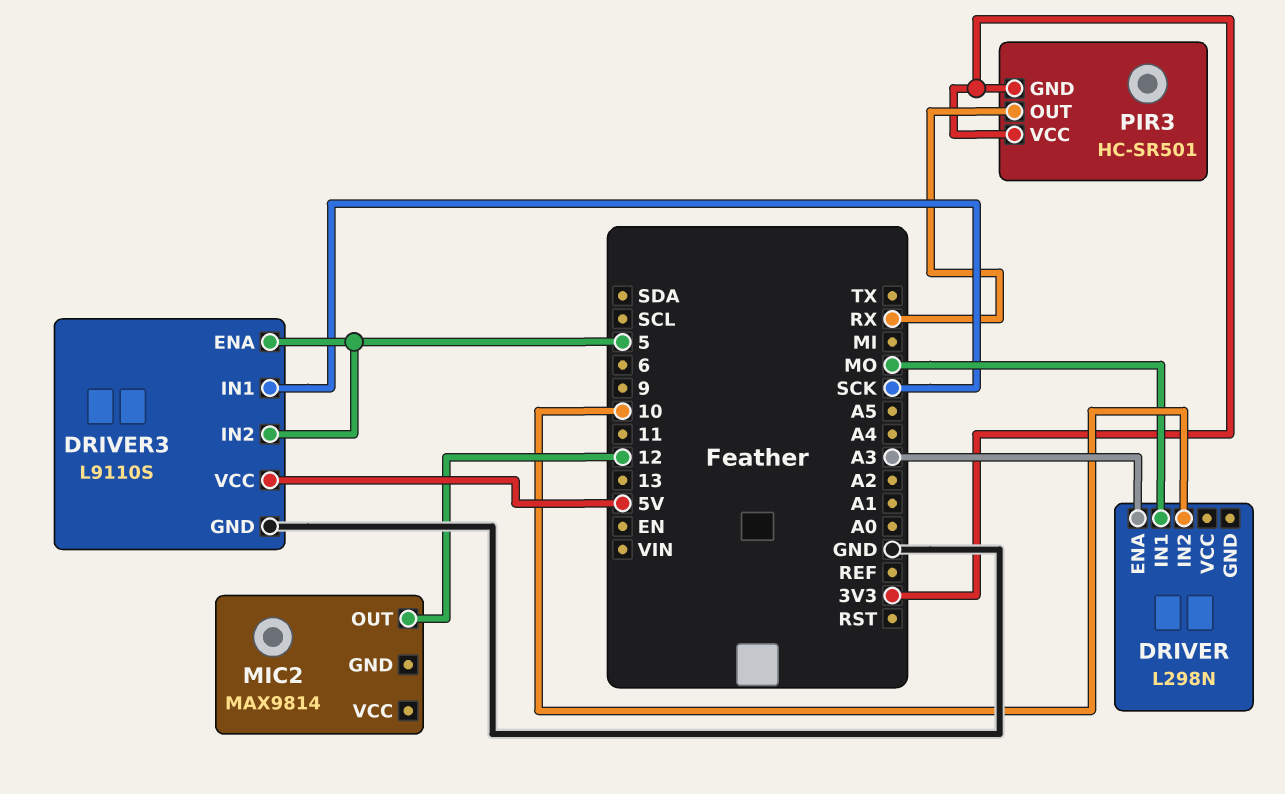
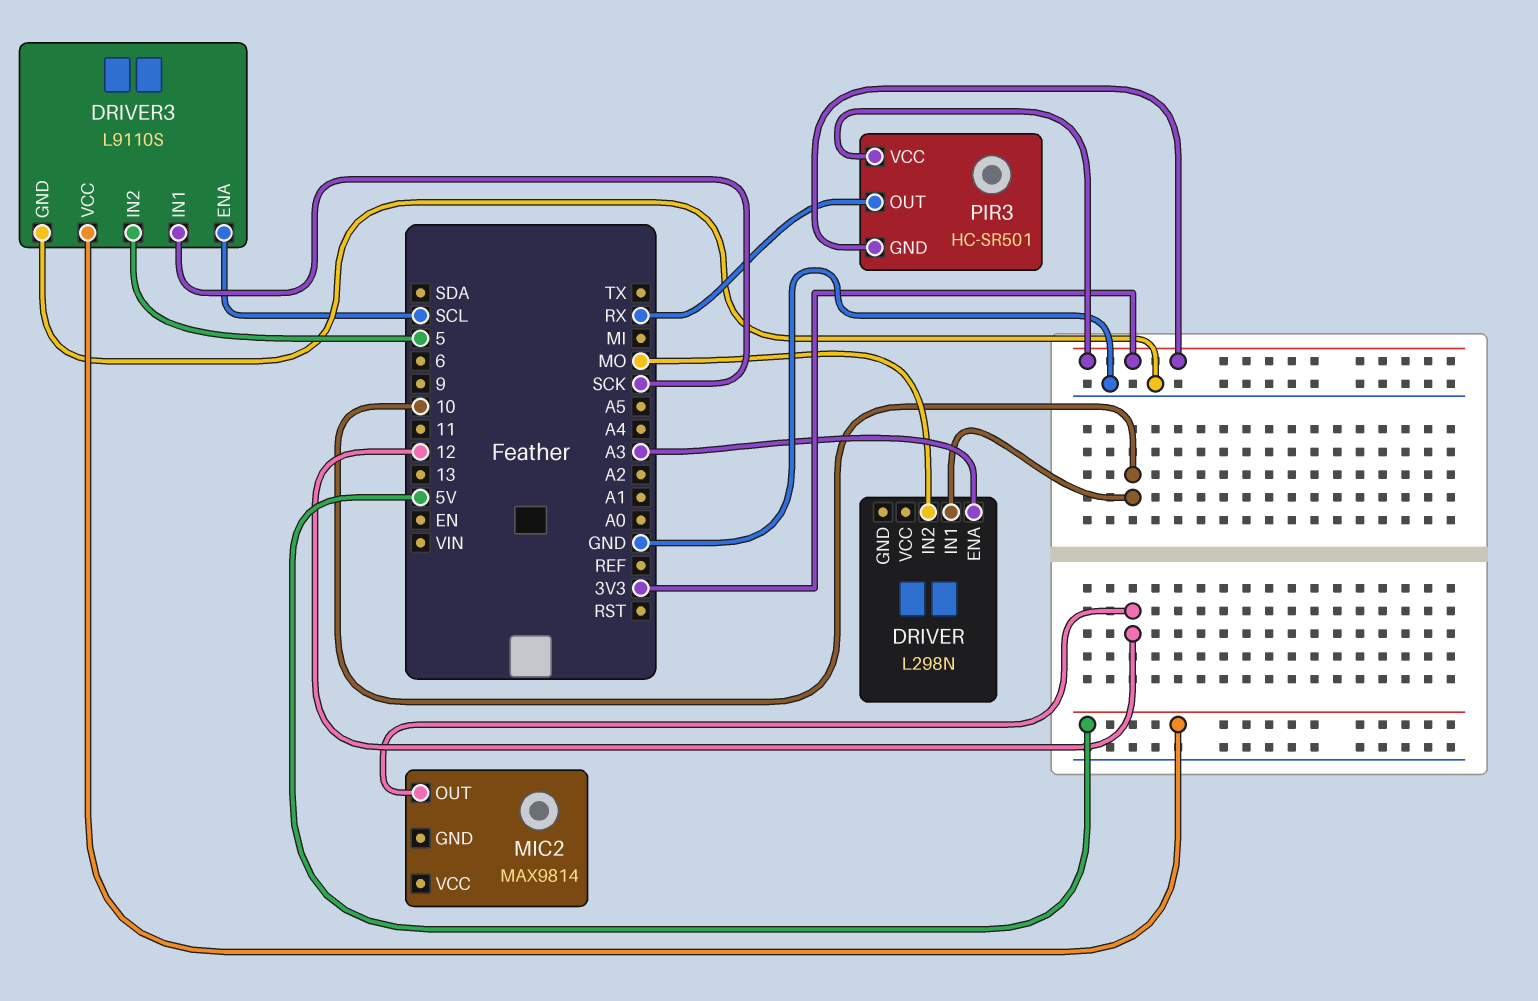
DRIVER pin IN1: MO -> 10
DRIVER pin IN2: 10 -> MO
DRIVER3 pin ENA: 5 -> SCL

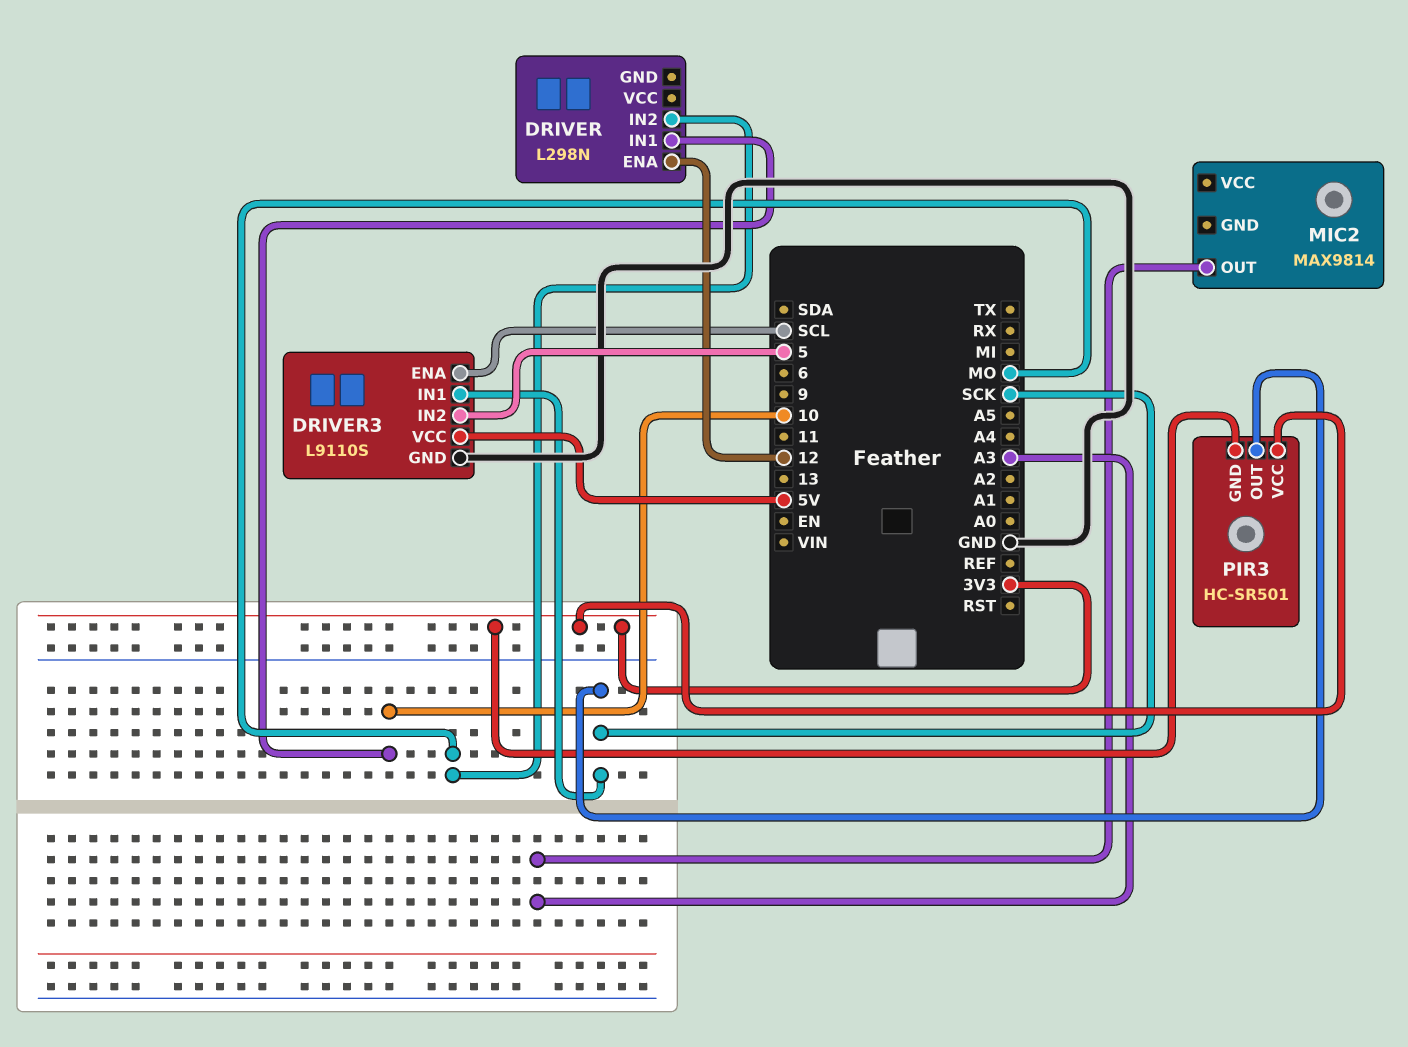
DRIVER pin ENA: A3 -> 12
MIC2 pin OUT: 12 -> A3
PIR3 pin OUT: RX -> SCK

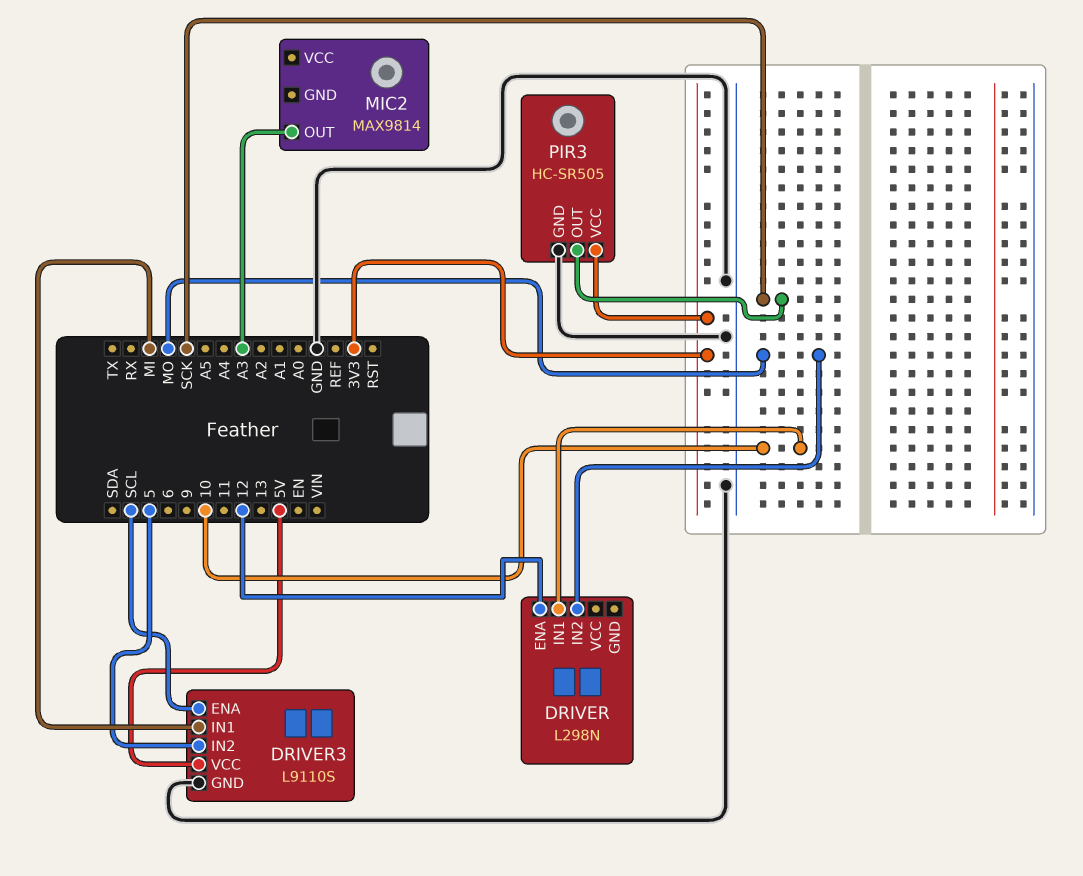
DRIVER3 pin IN1: SCK -> MI
PIR3: HC-SR501 -> HC-SR505
PIR3 pin GND: 3V3 -> GND

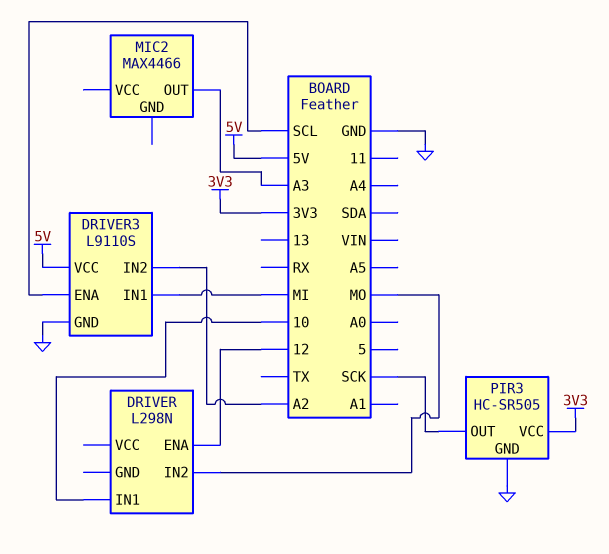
DRIVER3 pin IN2: 5 -> A2
MIC2: MAX9814 -> MAX4466

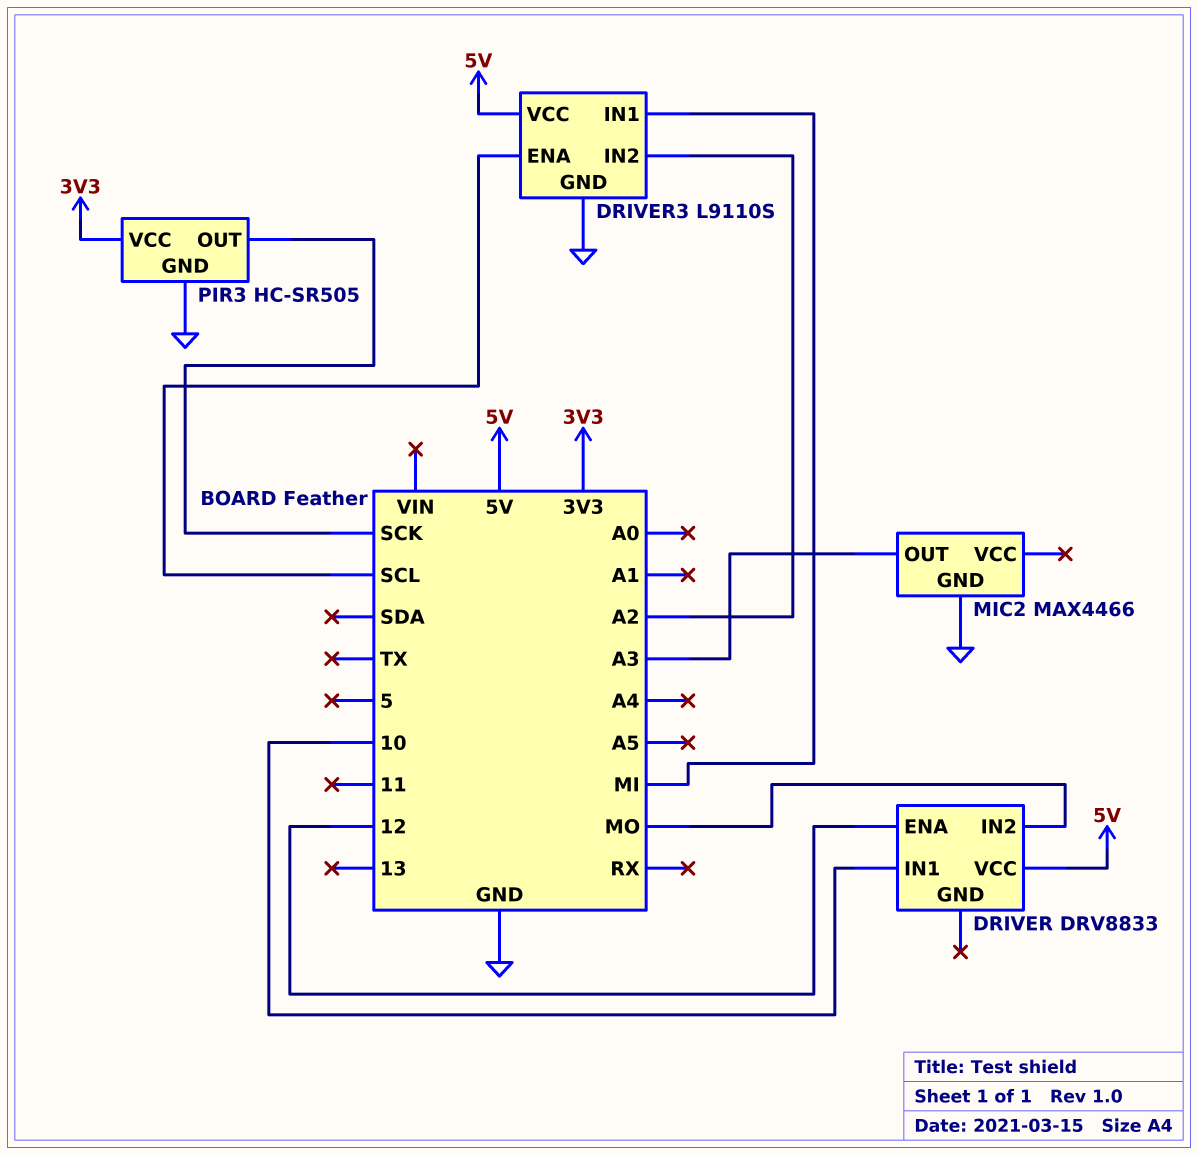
DRIVER: L298N -> DRV8833
DRIVER pin VCC: none -> 5V
MIC2 pin GND: none -> GND

